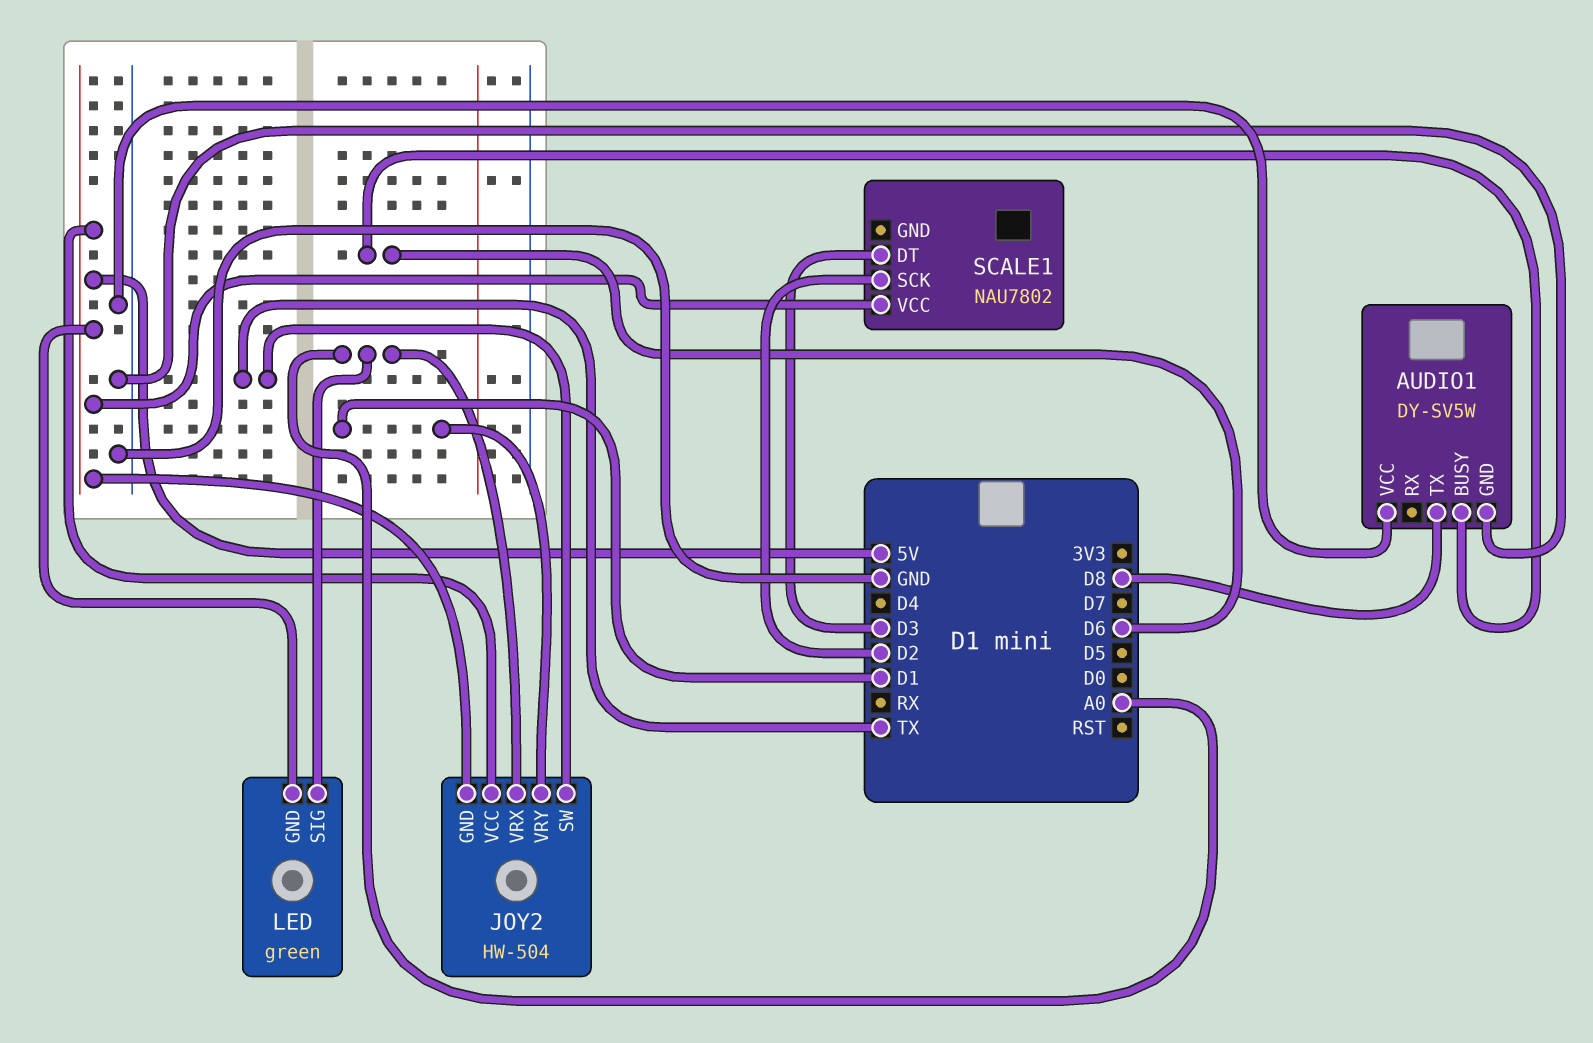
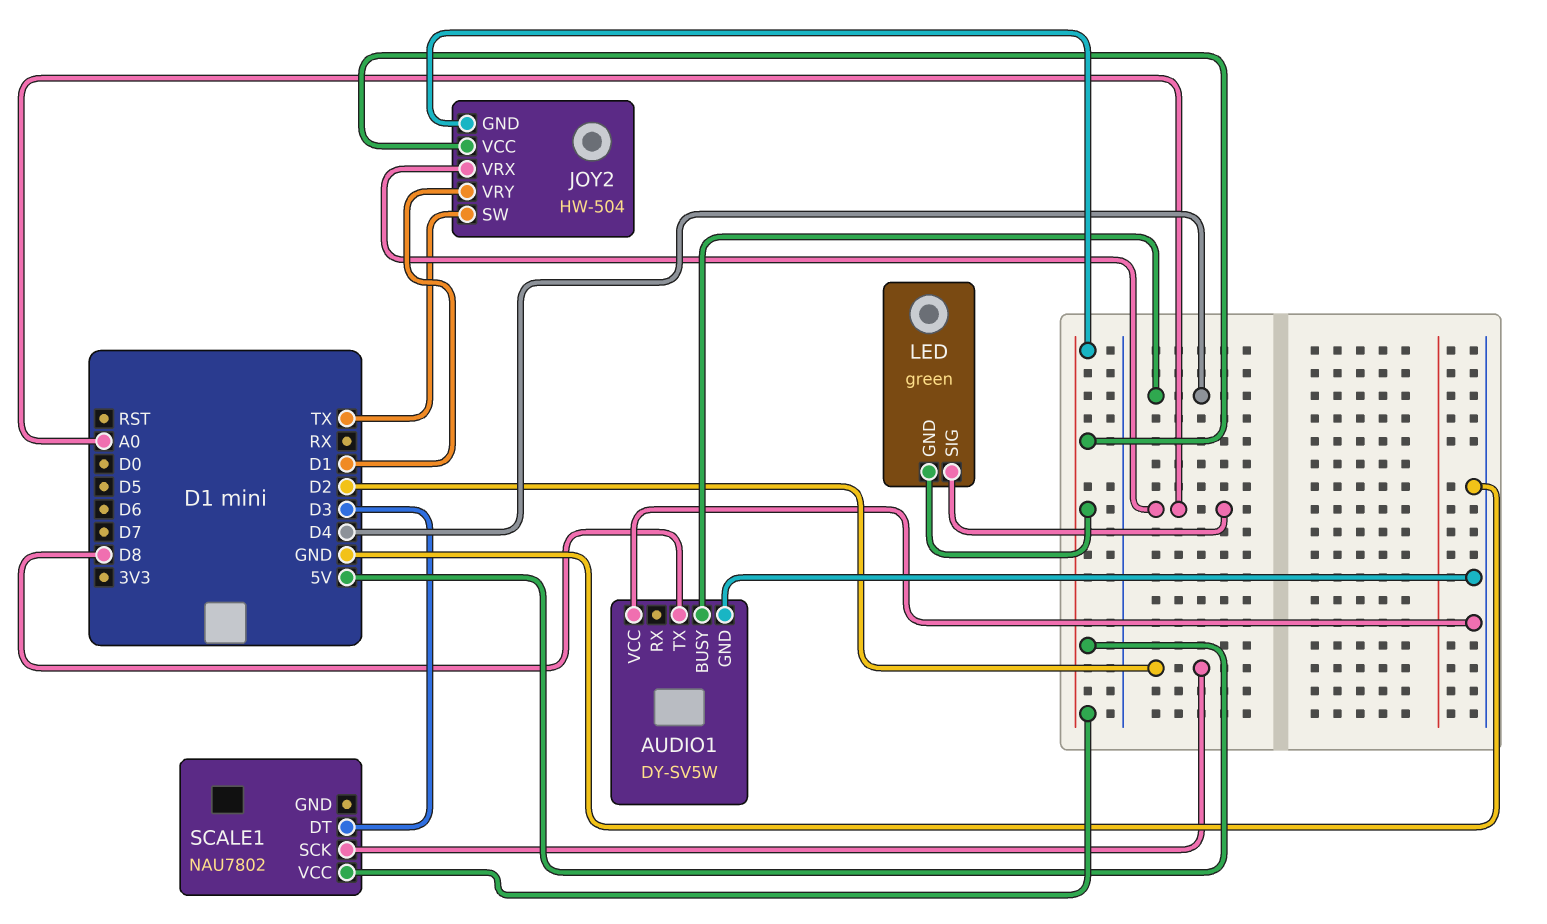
AUDIO1 pin BUSY: D6 -> D4

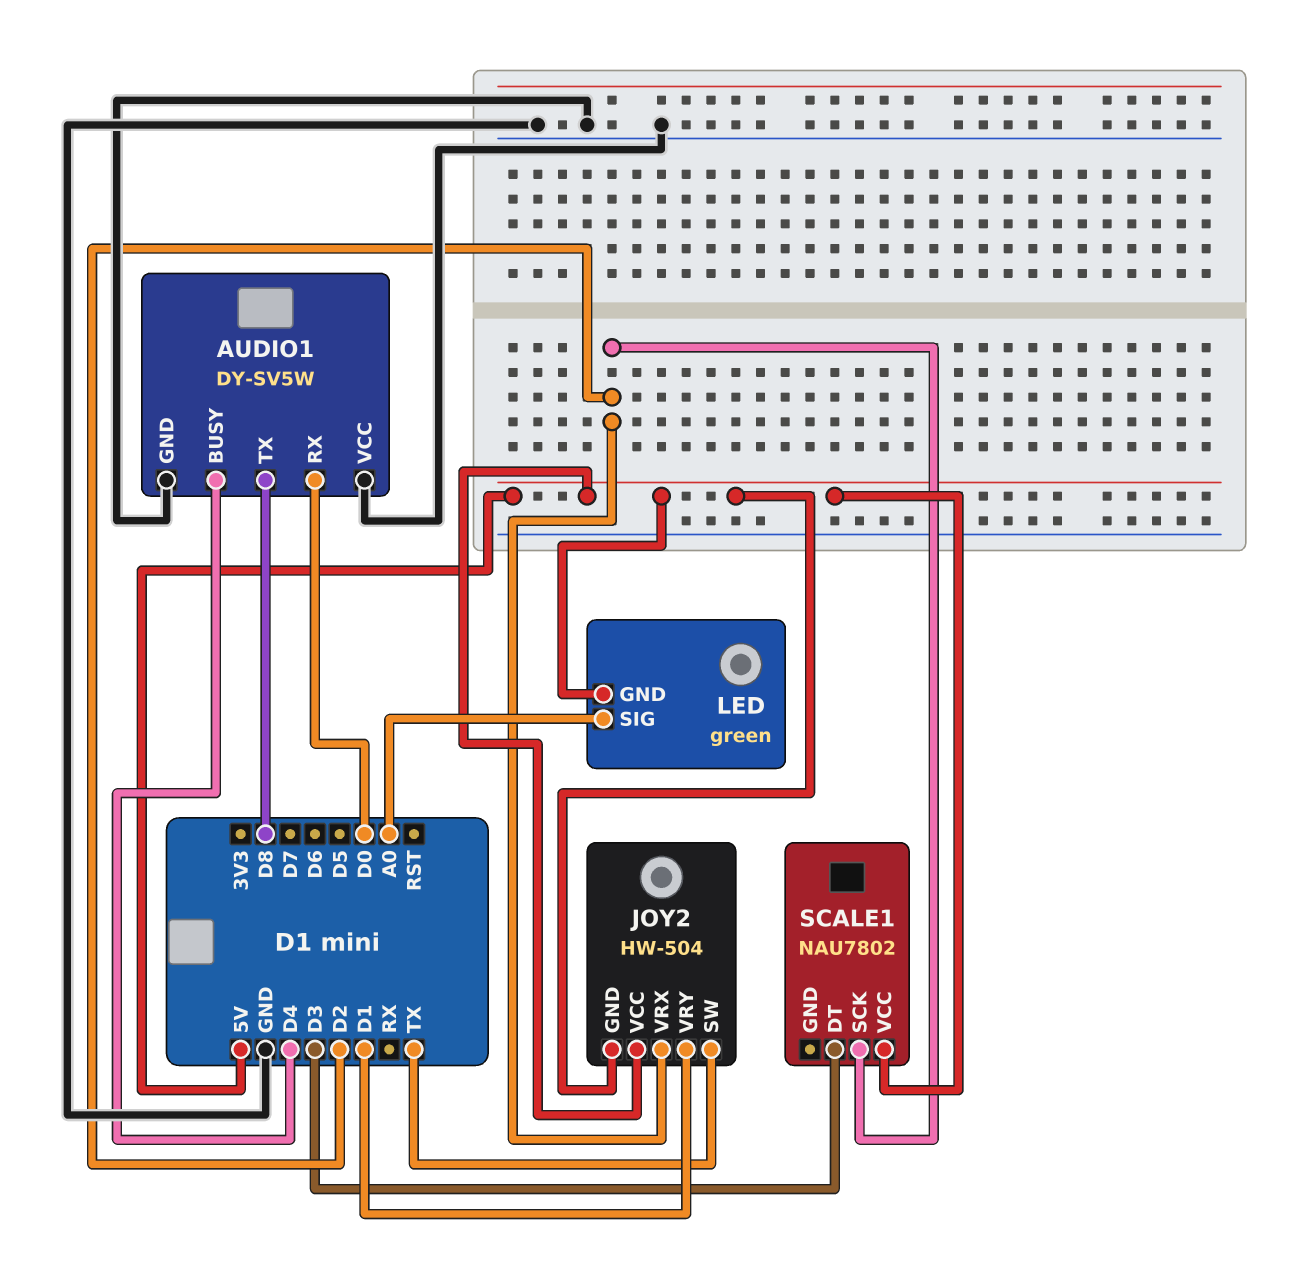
AUDIO1 pin RX: none -> D0
JOY2 pin VRX: A0 -> D2

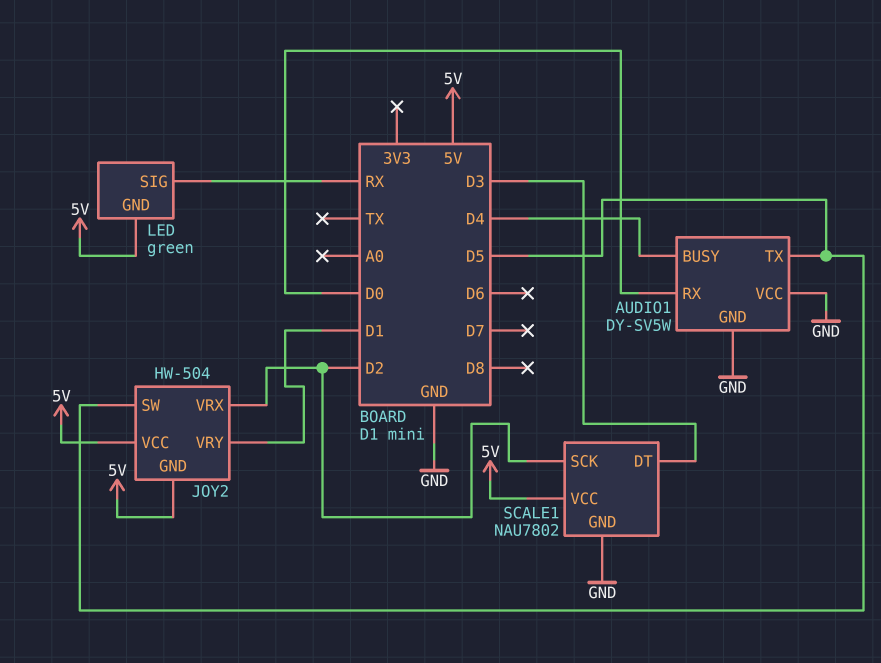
AUDIO1 pin TX: D8 -> D5
JOY2 pin SW: TX -> D5
LED pin SIG: A0 -> RX
SCALE1 pin GND: none -> GND

